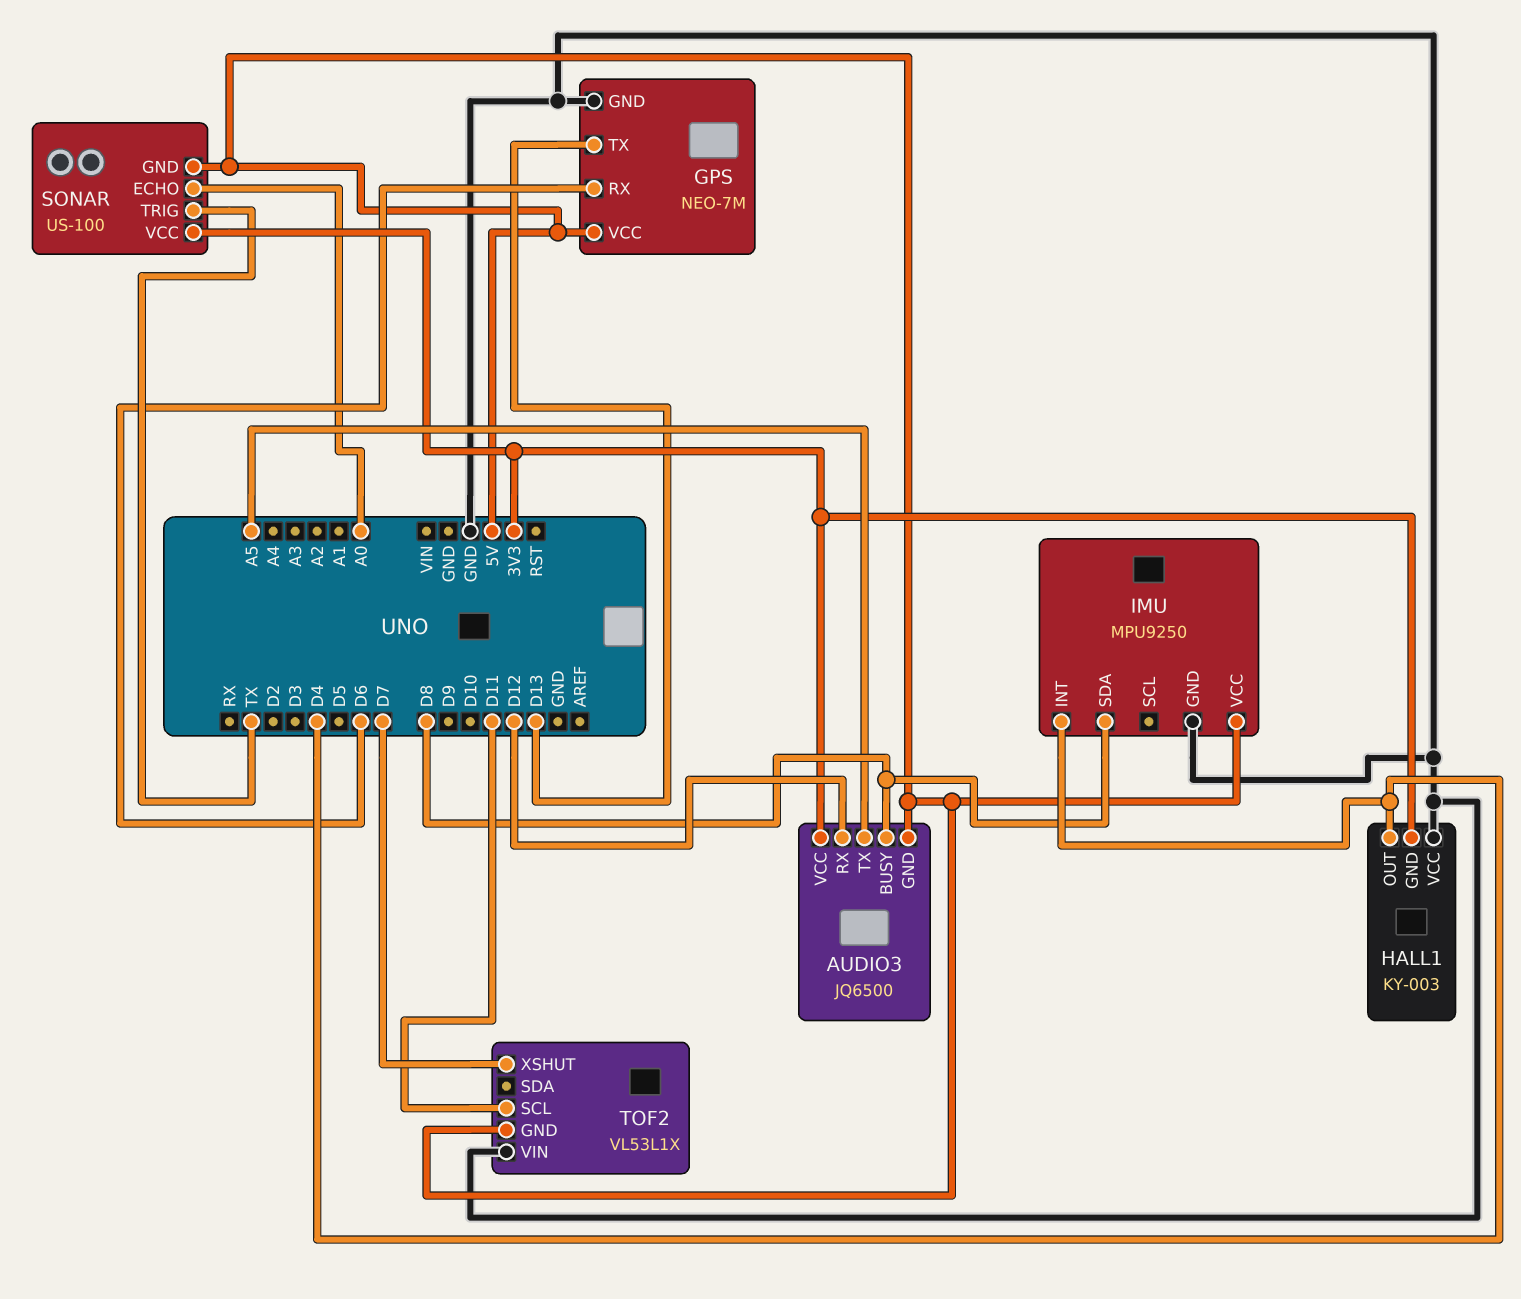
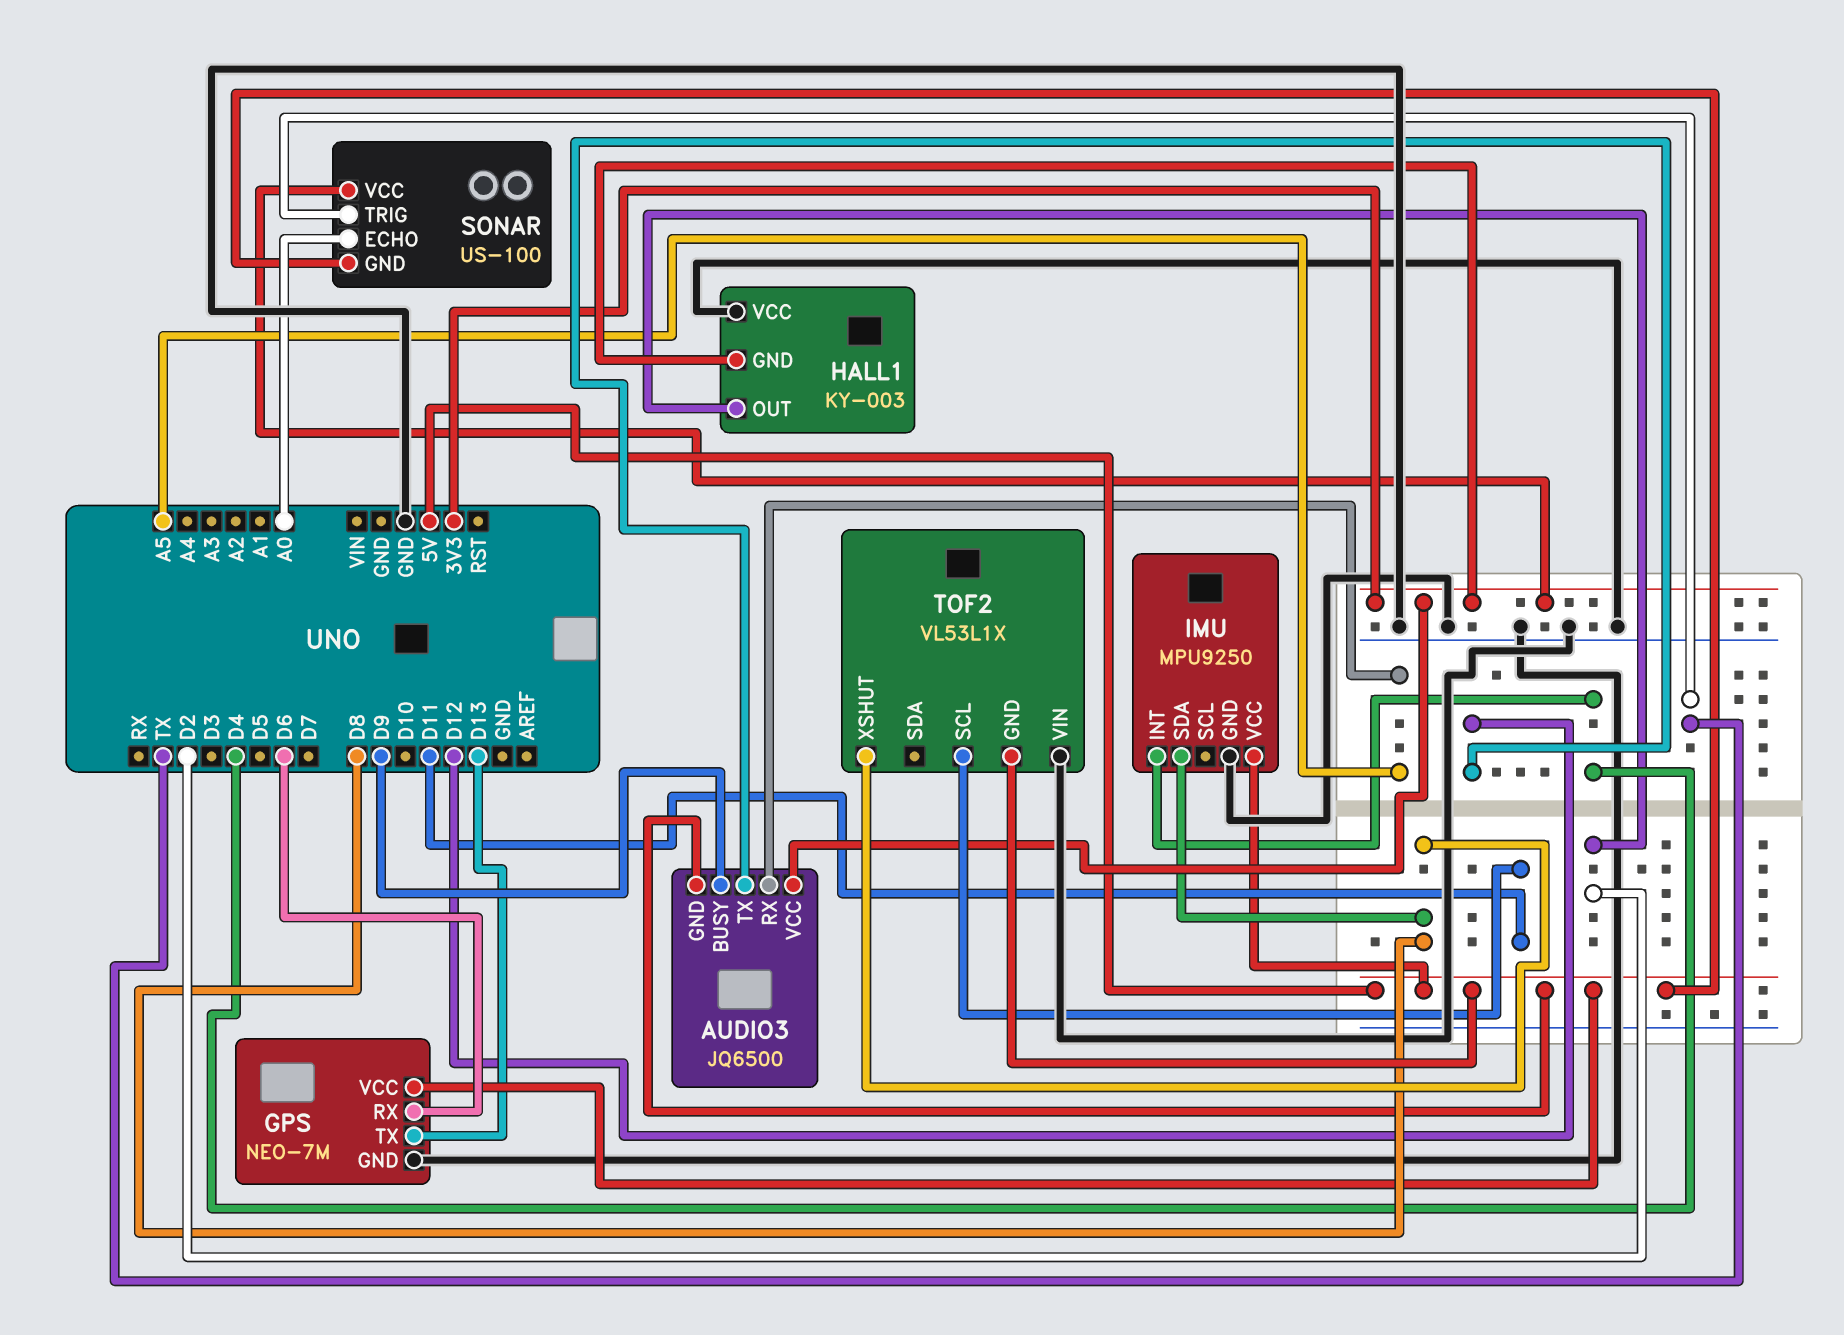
AUDIO3 pin BUSY: D8 -> D9
AUDIO3 pin RX: D12 -> A5
AUDIO3 pin TX: A5 -> D12
HALL1 pin OUT: D4 -> D2
TOF2 pin XSHUT: D7 -> D8

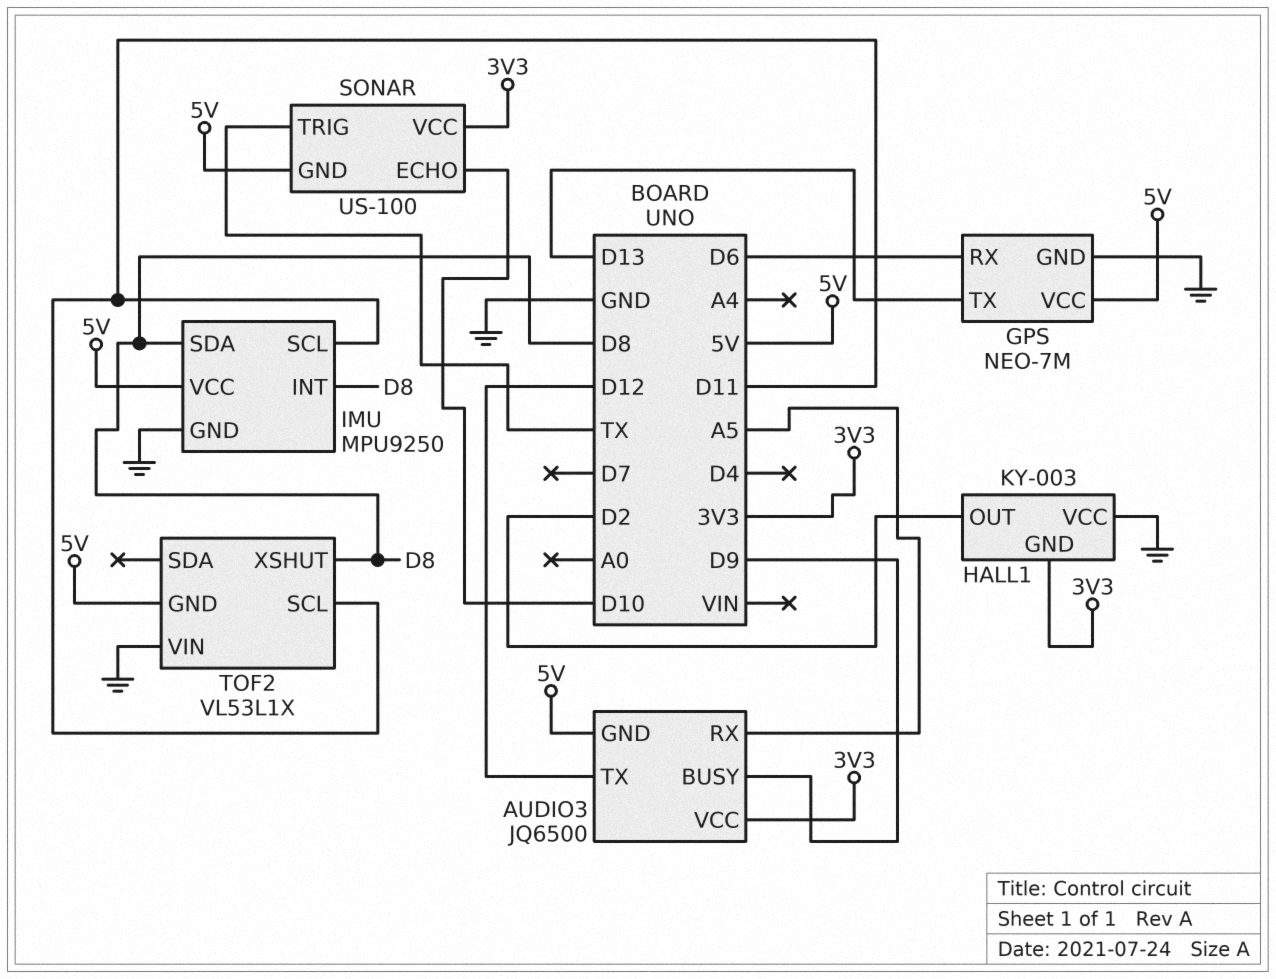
IMU pin INT: D4 -> D8
IMU pin SCL: none -> D11
SONAR pin ECHO: A0 -> D10

